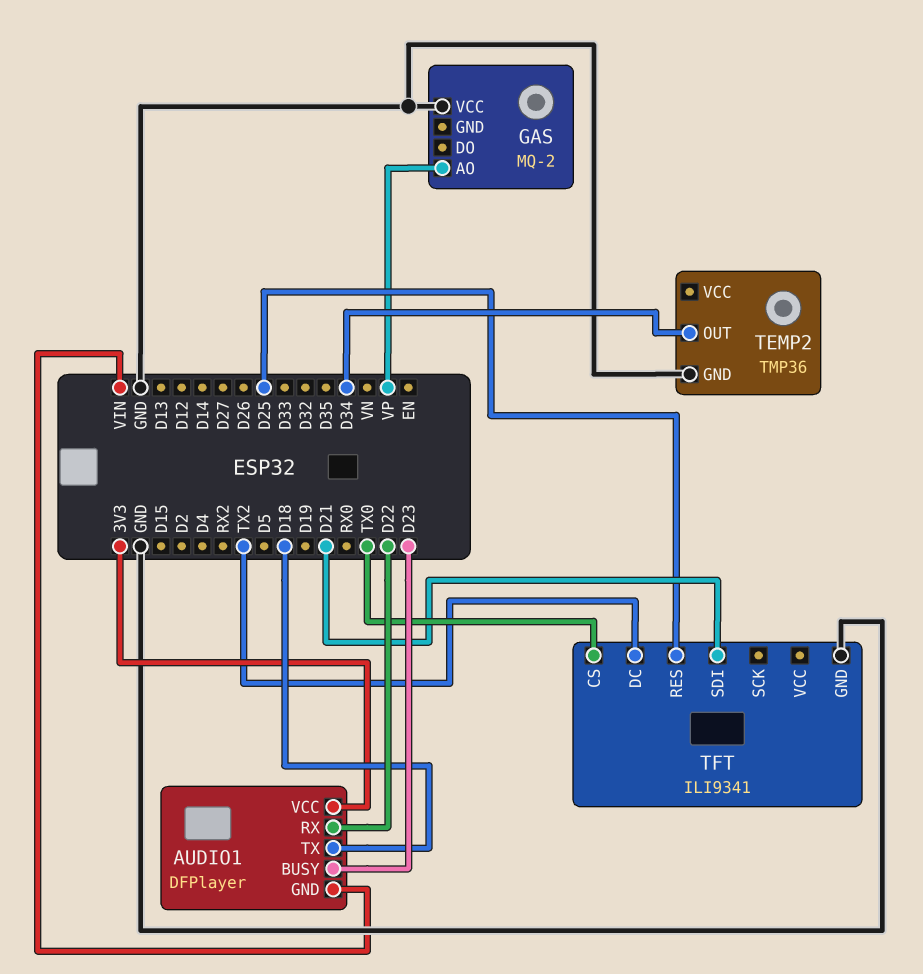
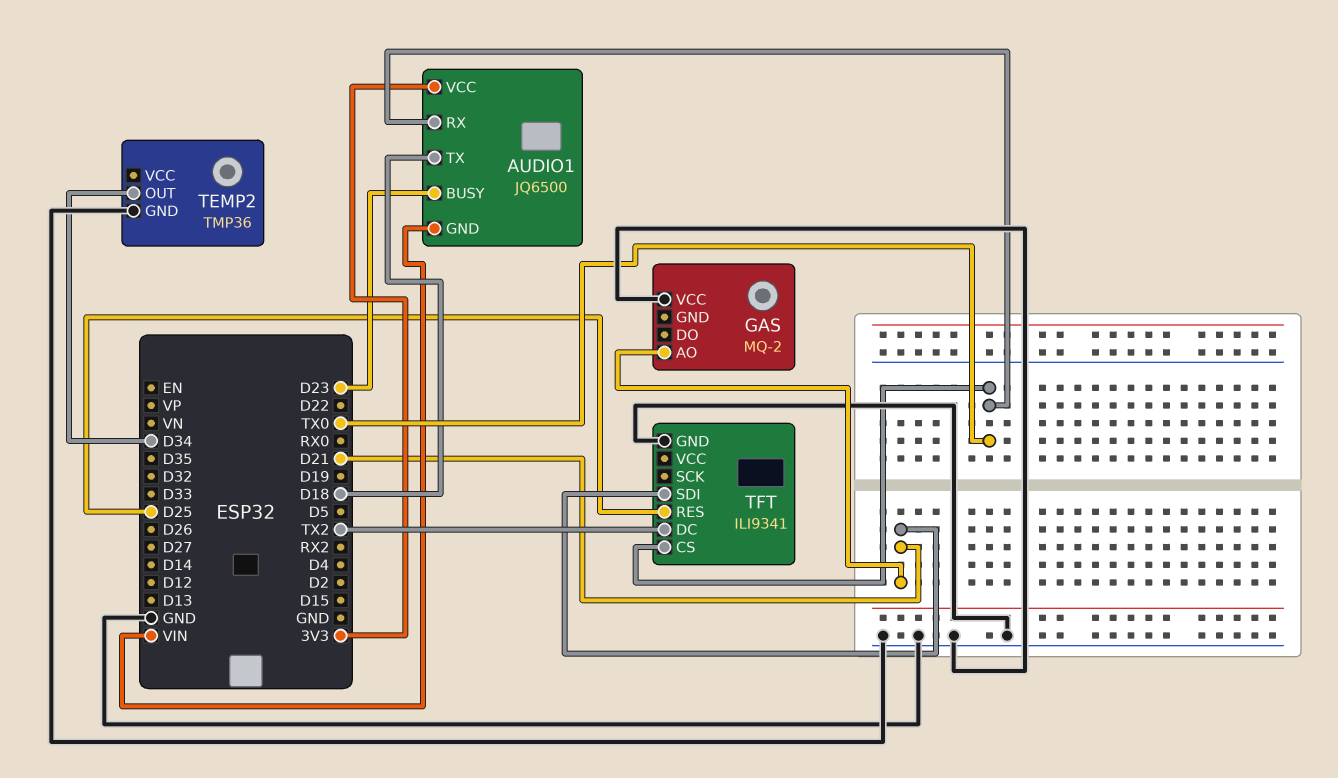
AUDIO1: DFPlayer -> JQ6500
AUDIO1 pin RX: D22 -> TX0
GAS pin AO: VP -> D21

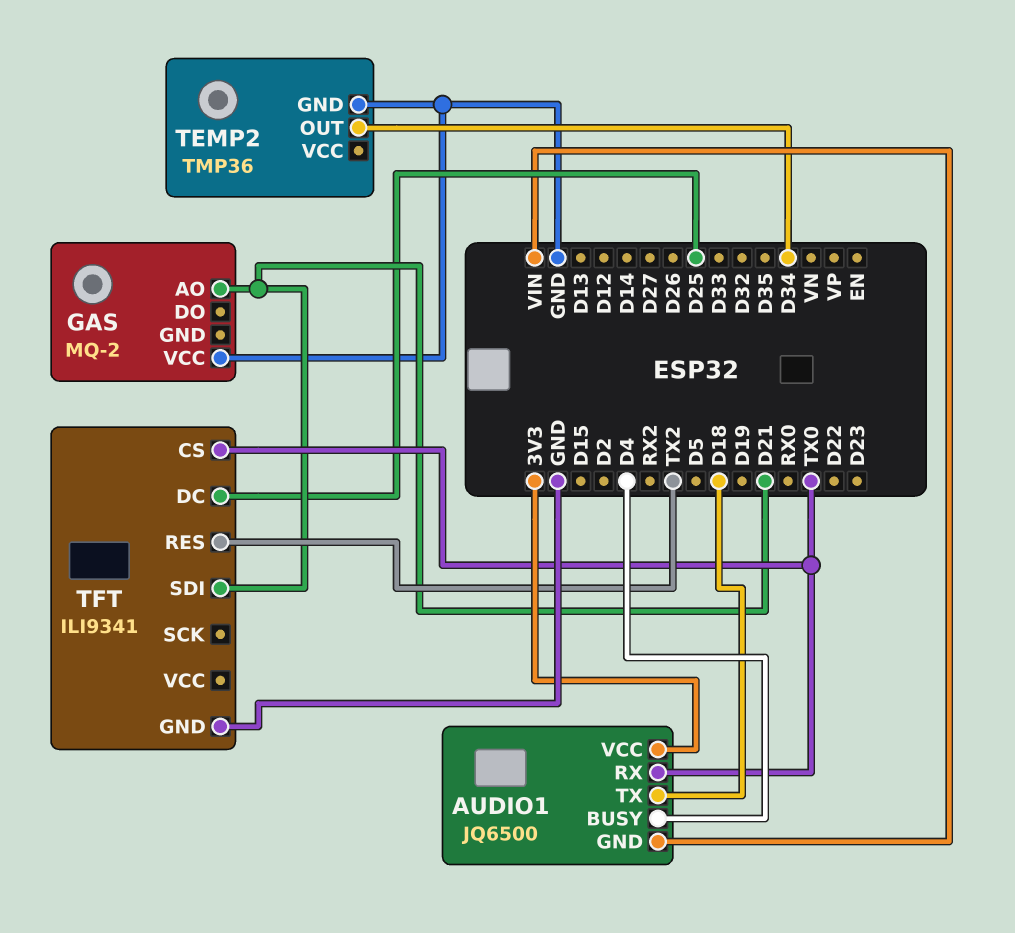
AUDIO1 pin BUSY: D23 -> D4
TFT pin DC: TX2 -> D25
TFT pin RES: D25 -> TX2

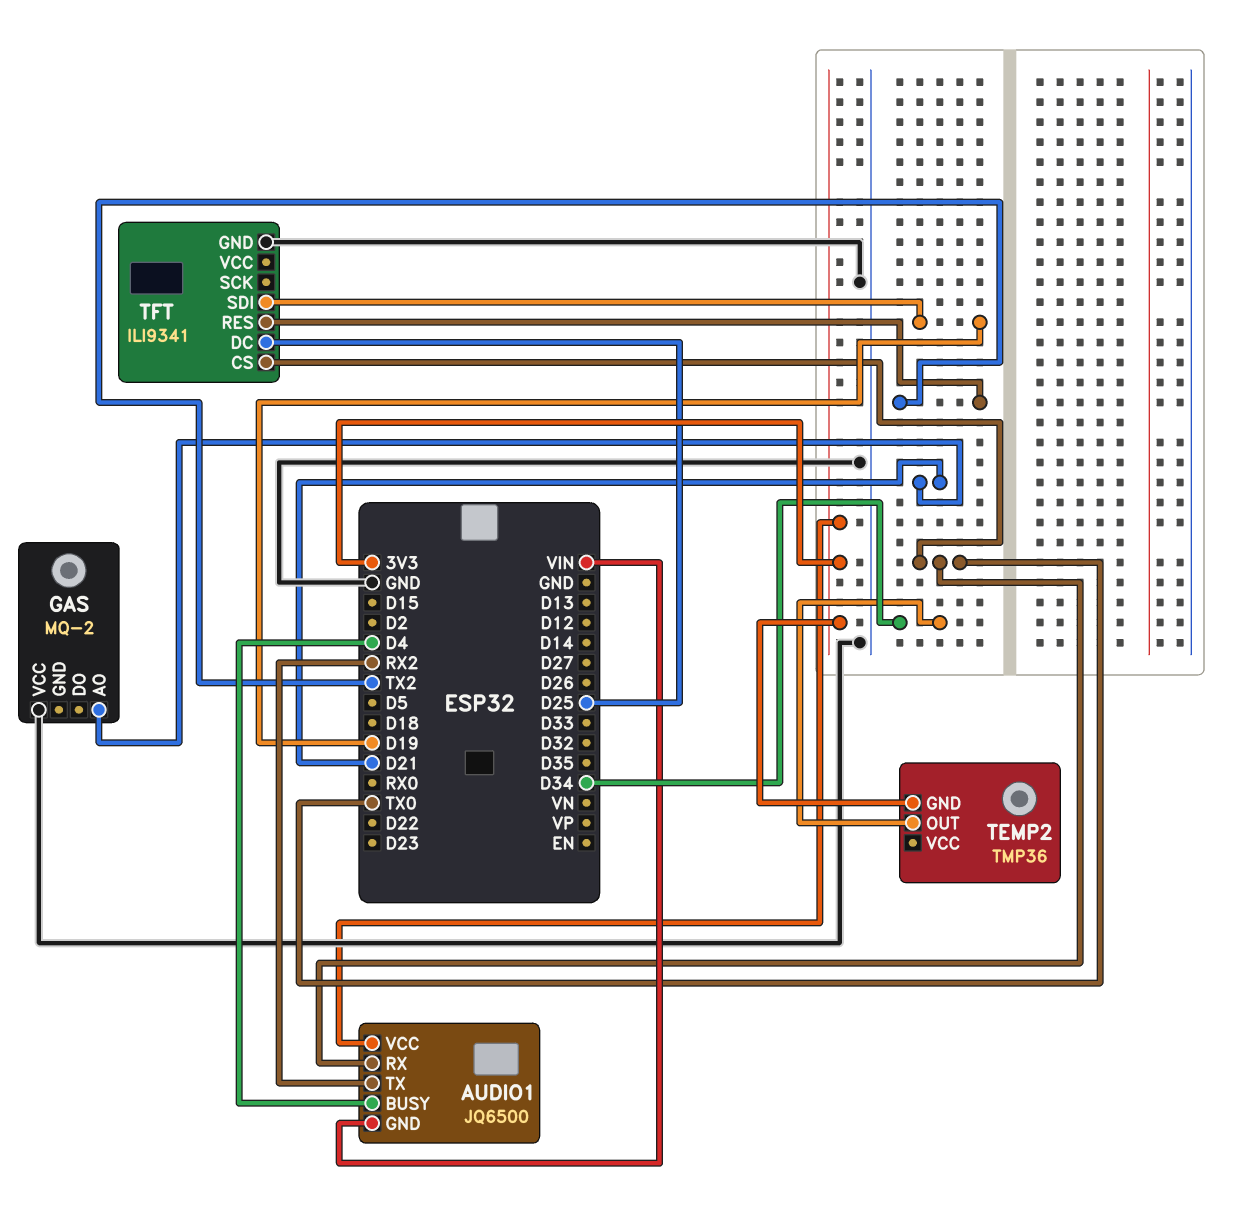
AUDIO1 pin TX: D18 -> RX2
TEMP2 pin GND: GND -> 3V3
TFT pin SDI: D21 -> D19

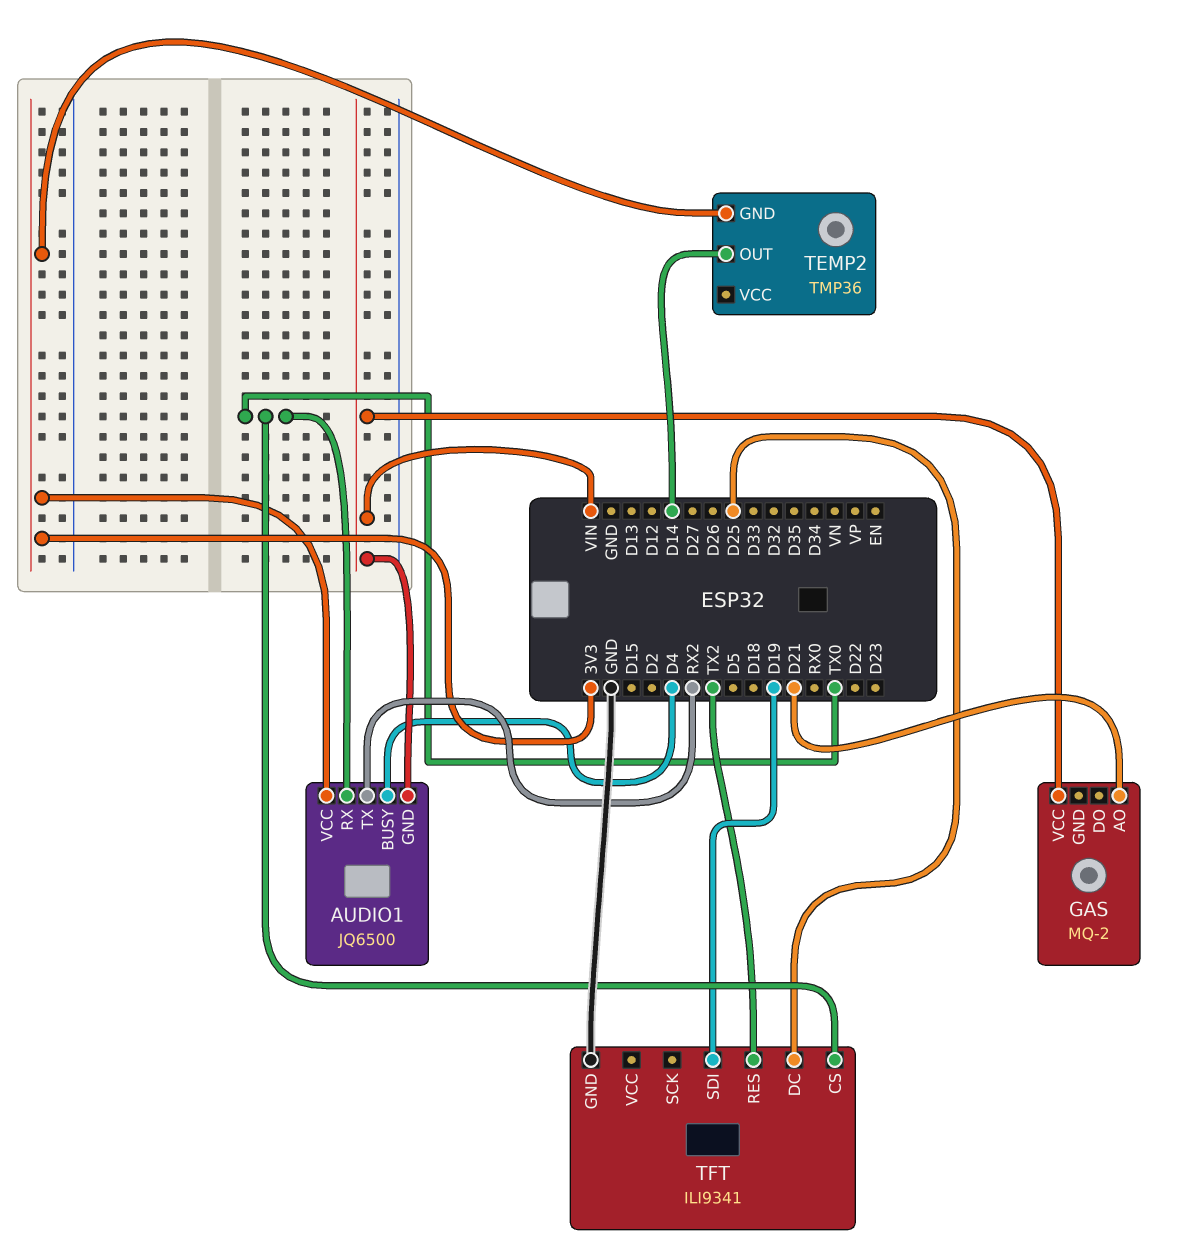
GAS pin VCC: GND -> VIN
TEMP2 pin OUT: D34 -> D14

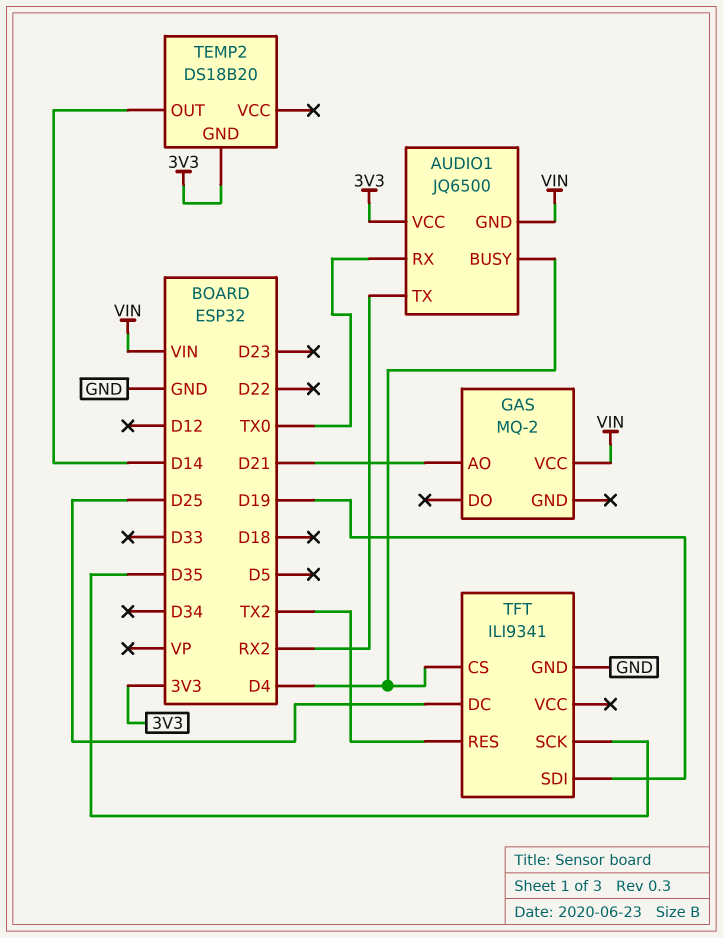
TEMP2: TMP36 -> DS18B20
TFT pin CS: TX0 -> D4
TFT pin SCK: none -> D35

